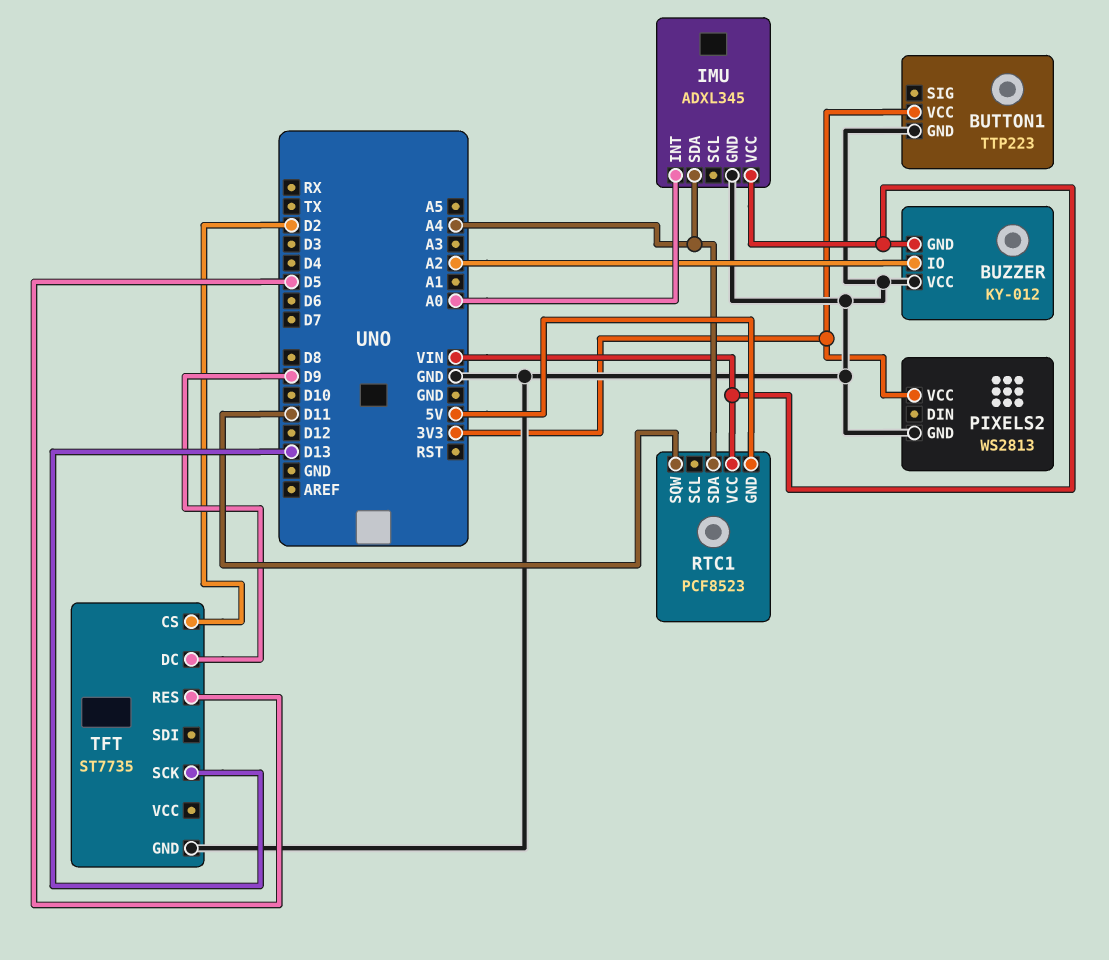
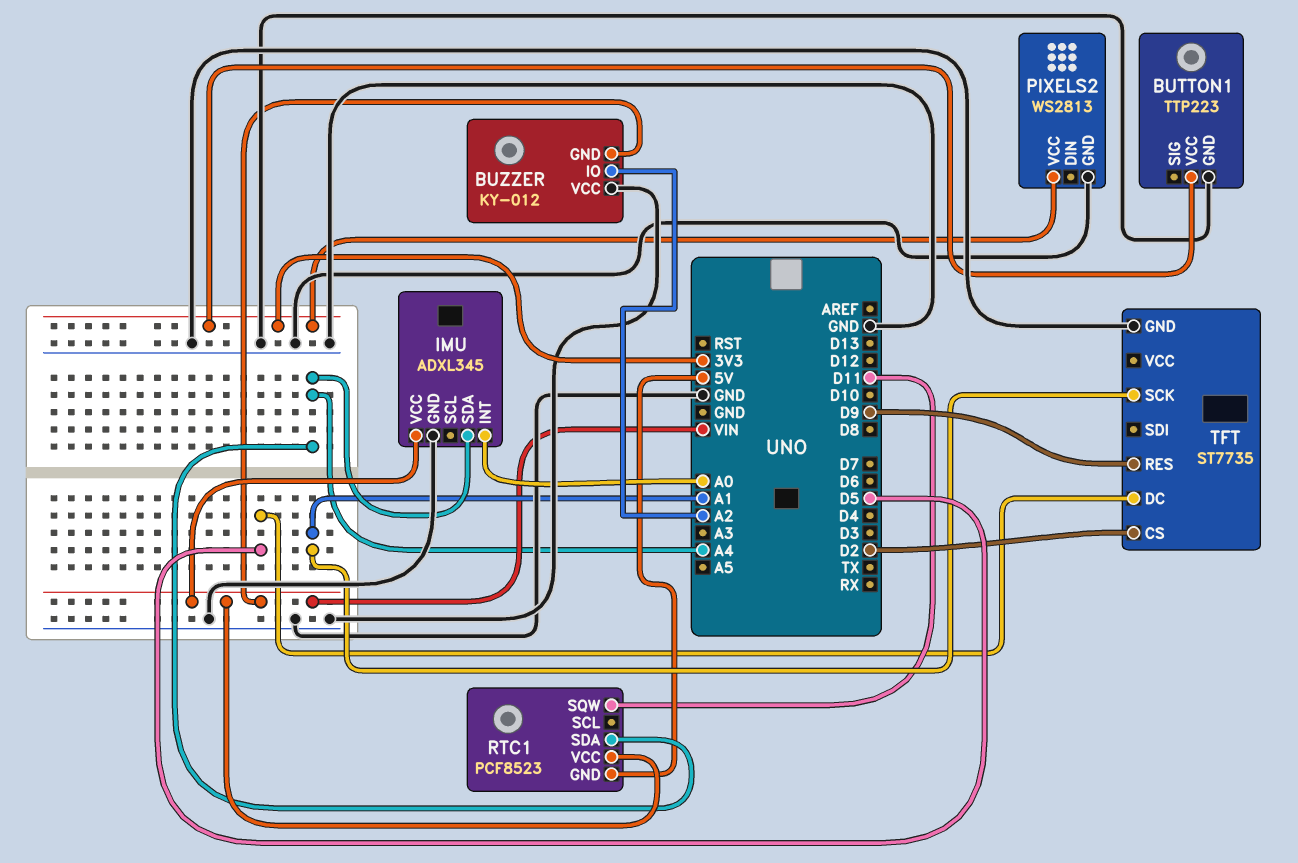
TFT pin DC: D9 -> D5
TFT pin RES: D5 -> D9
TFT pin SCK: D13 -> A1

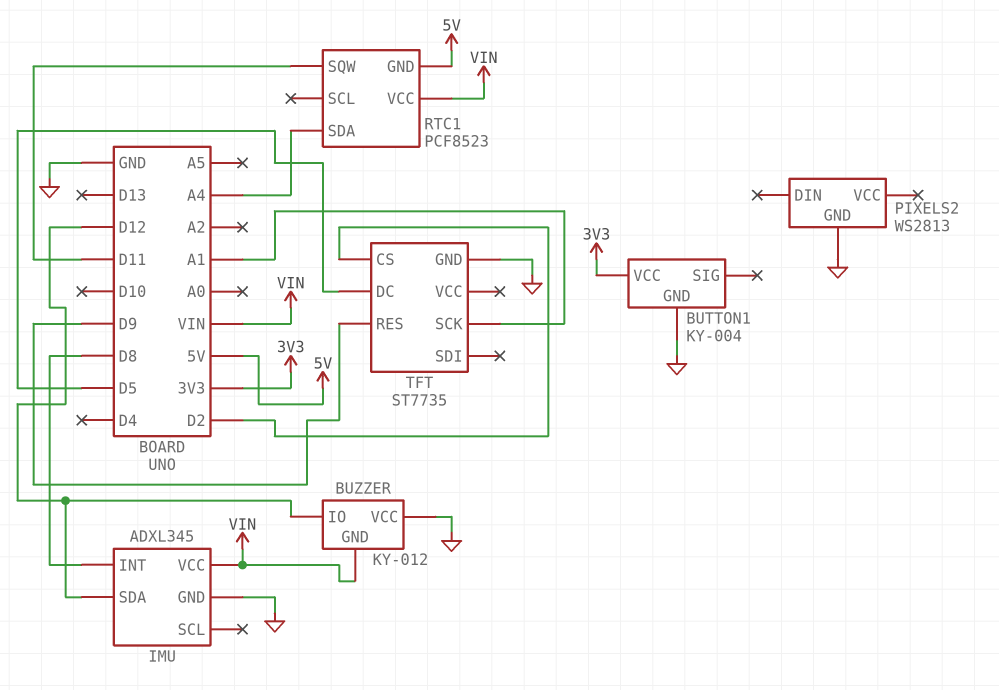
BUTTON1: TTP223 -> KY-004
BUZZER pin IO: A2 -> D12
IMU pin INT: A0 -> D8
IMU pin SDA: A4 -> D12
PIXELS2 pin VCC: 3V3 -> none

